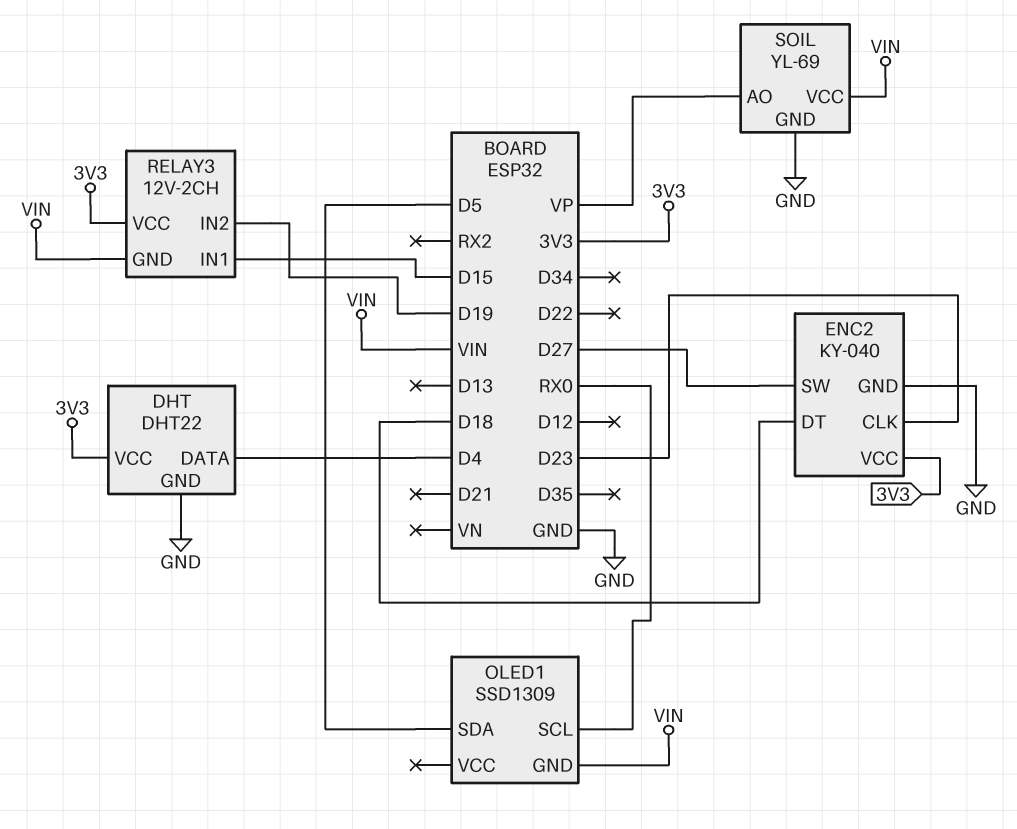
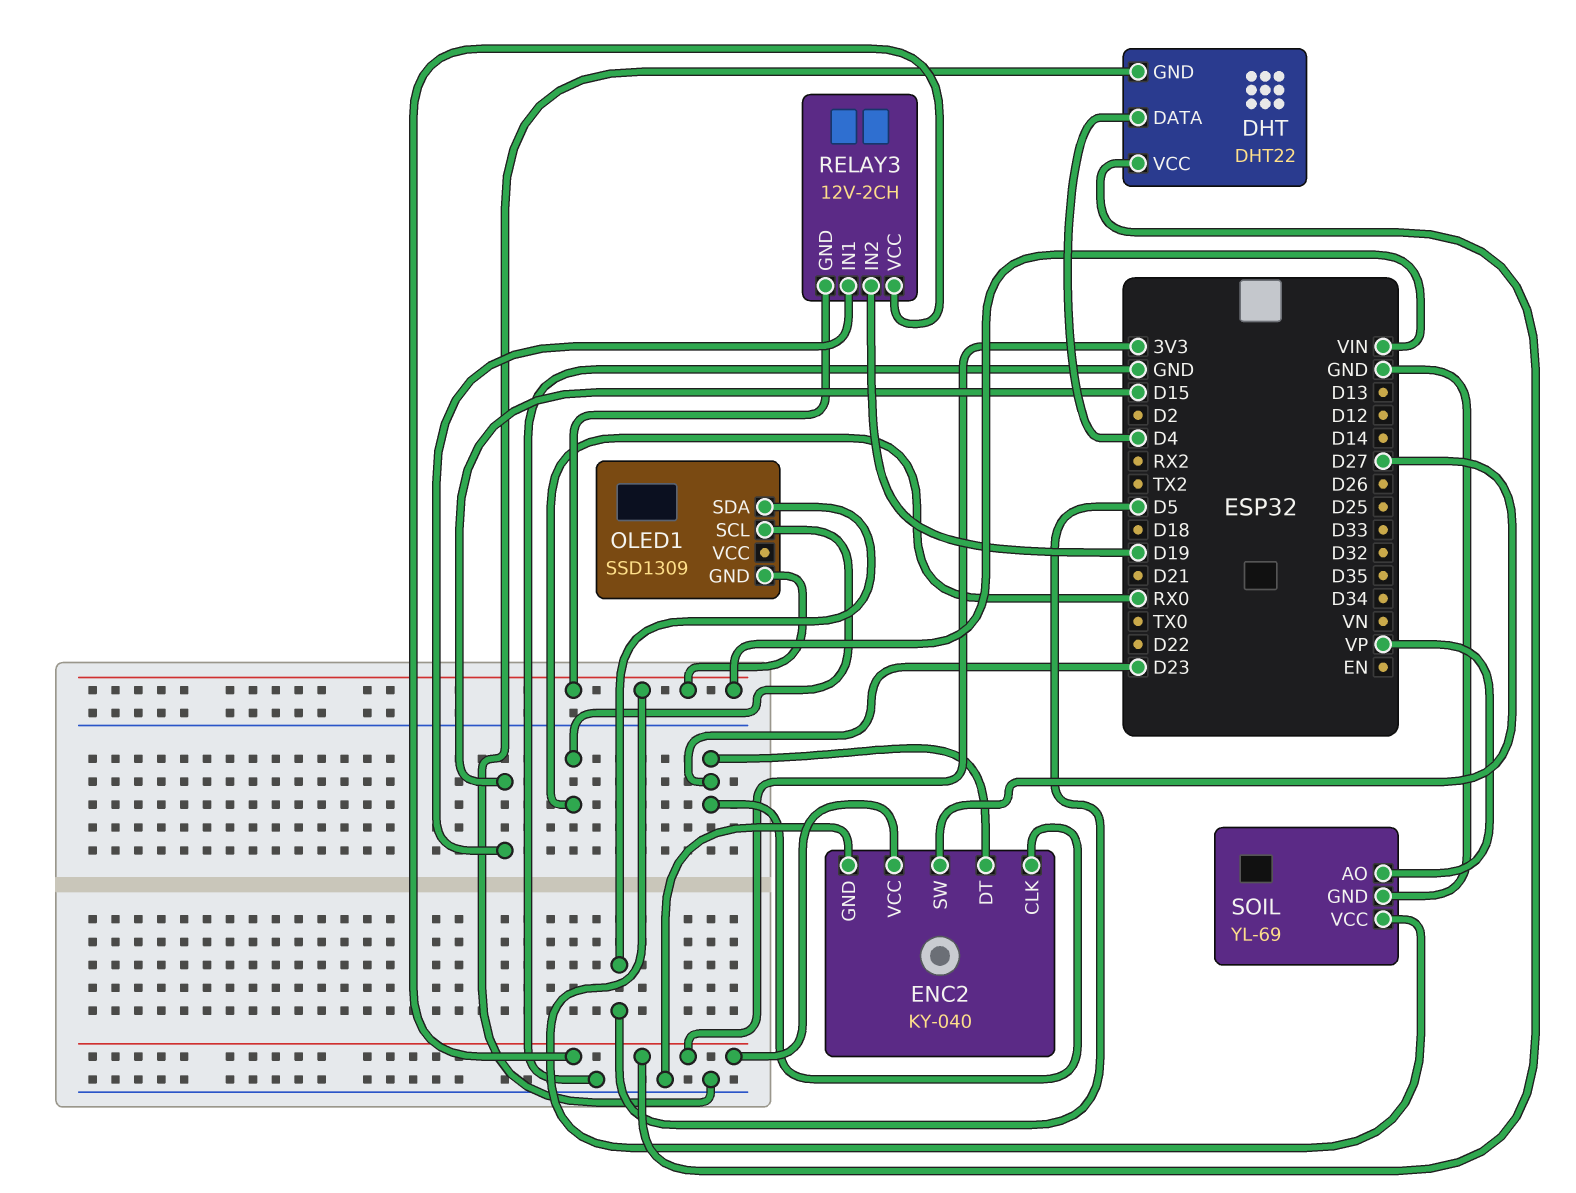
ENC2 pin DT: D18 -> D23

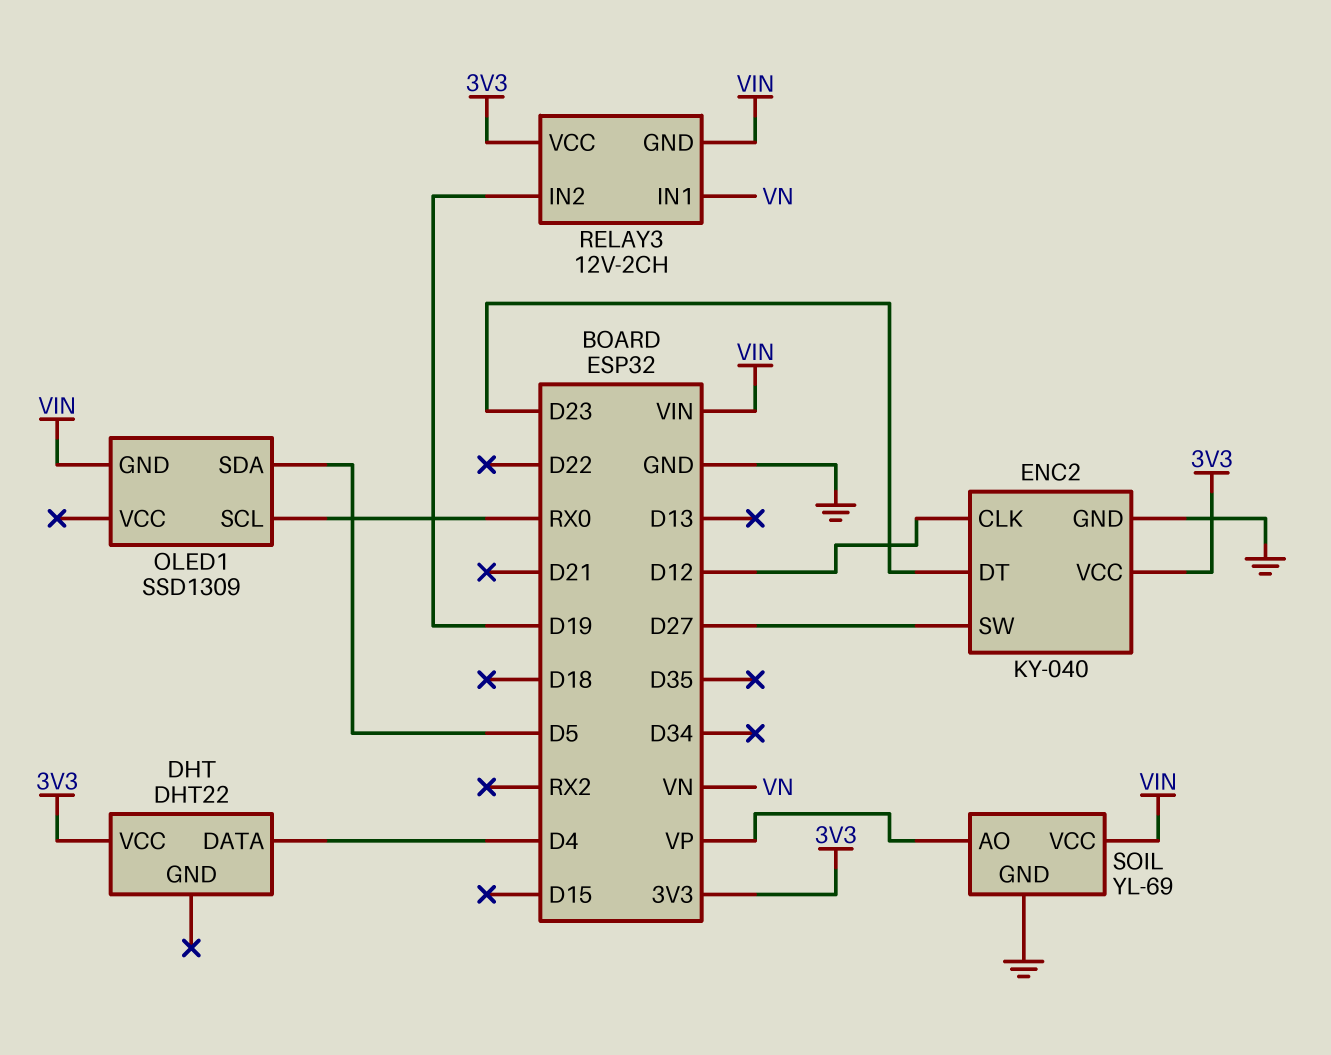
DHT pin GND: GND -> none
ENC2 pin CLK: D23 -> D12
RELAY3 pin IN1: D15 -> VN

